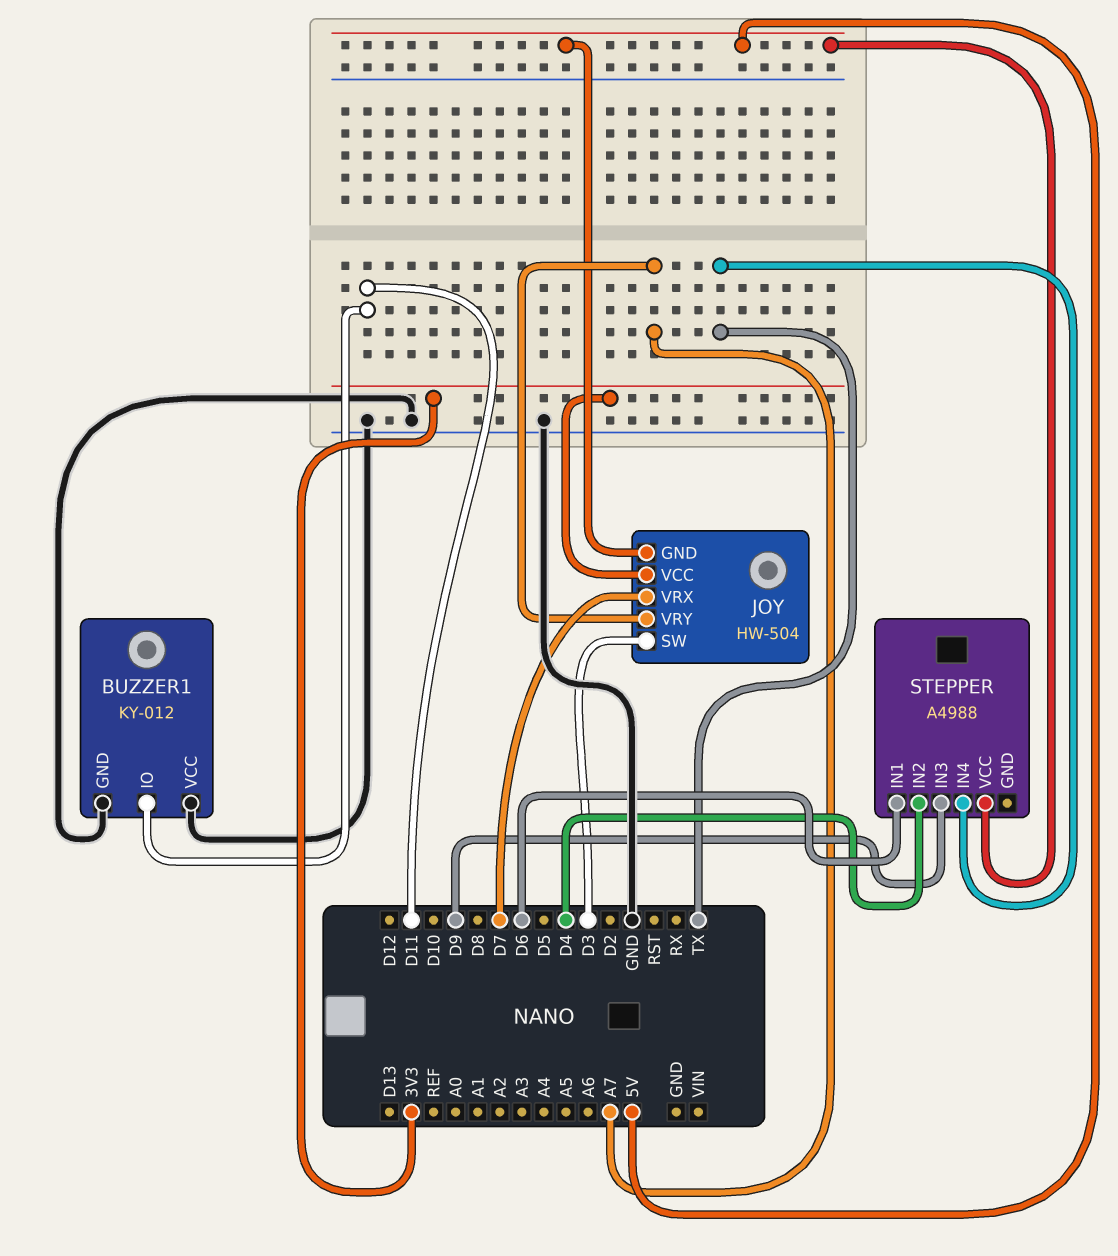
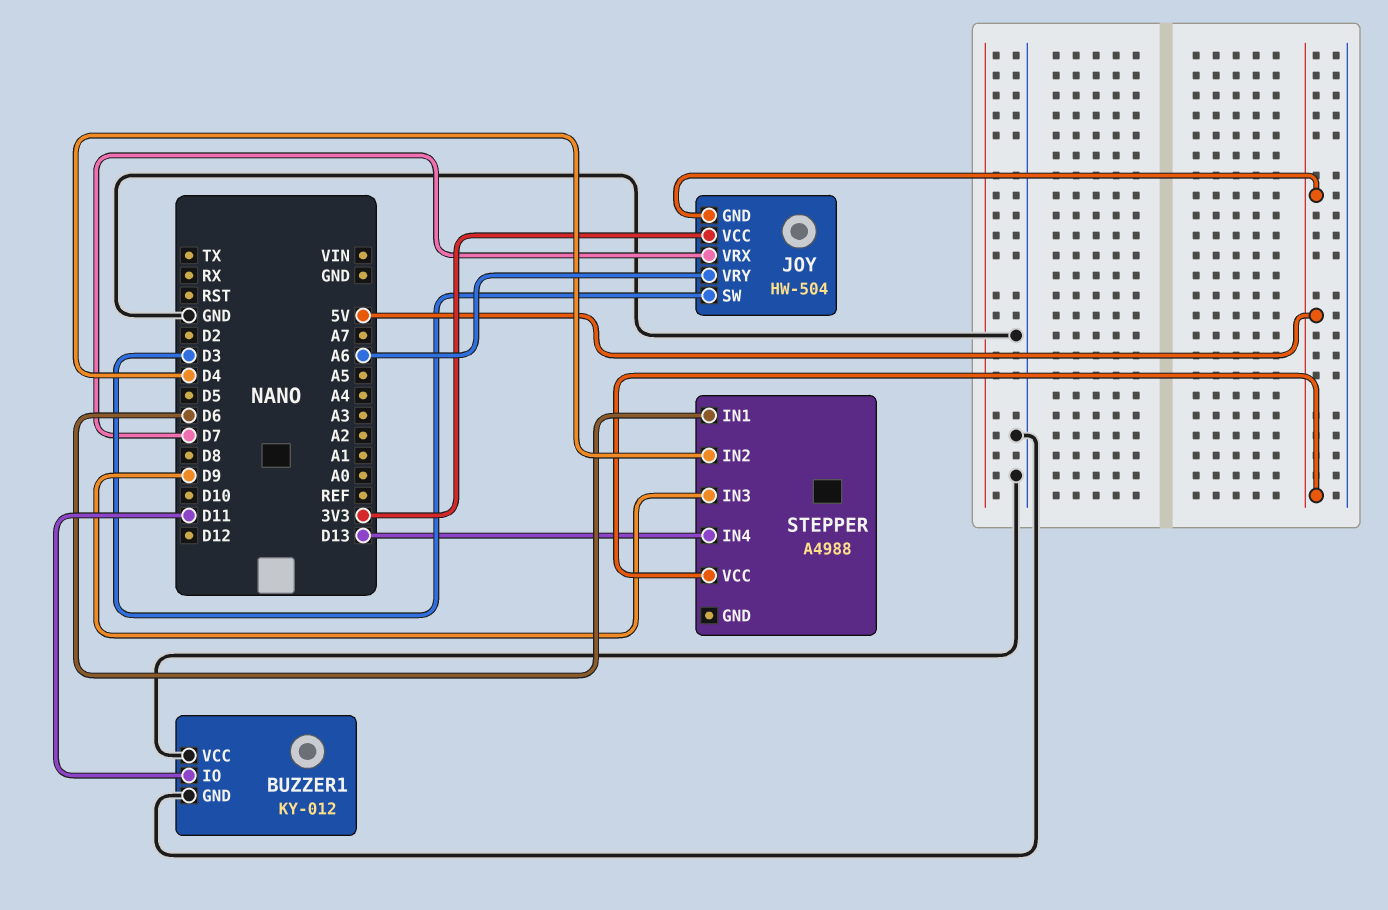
JOY pin VRY: A7 -> A6
STEPPER pin IN4: TX -> D13

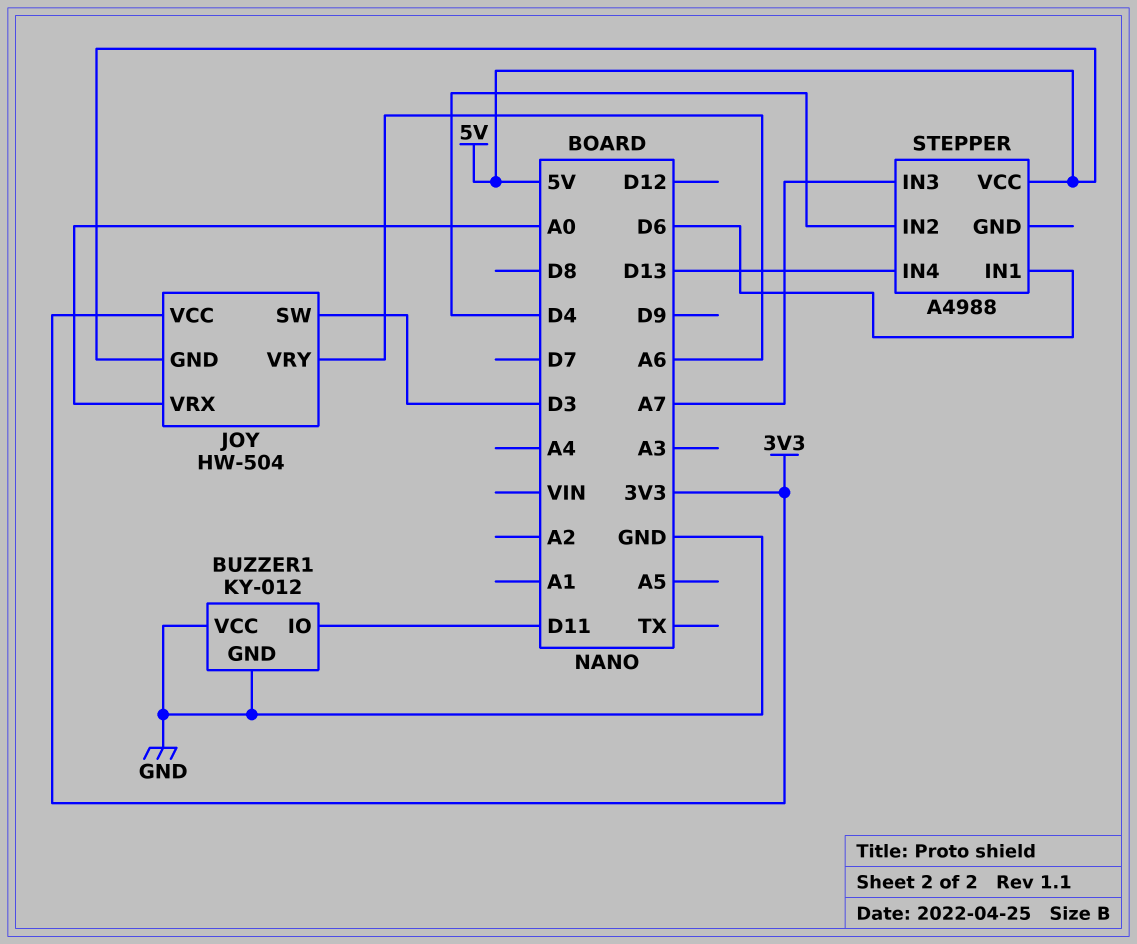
JOY pin VRX: D7 -> A0
STEPPER pin IN3: D9 -> A7

